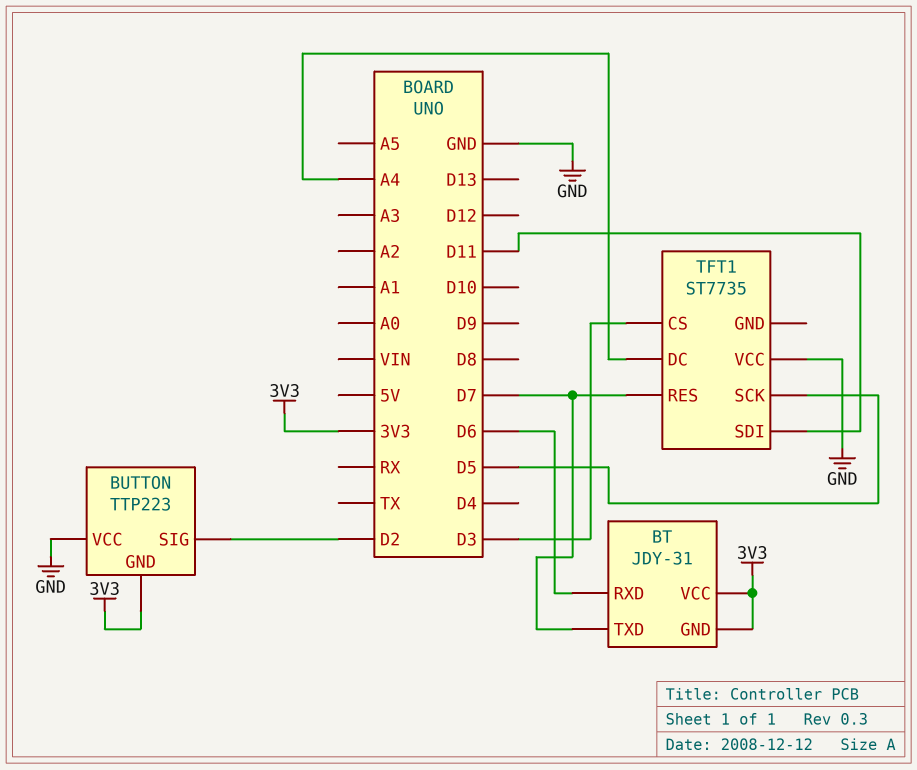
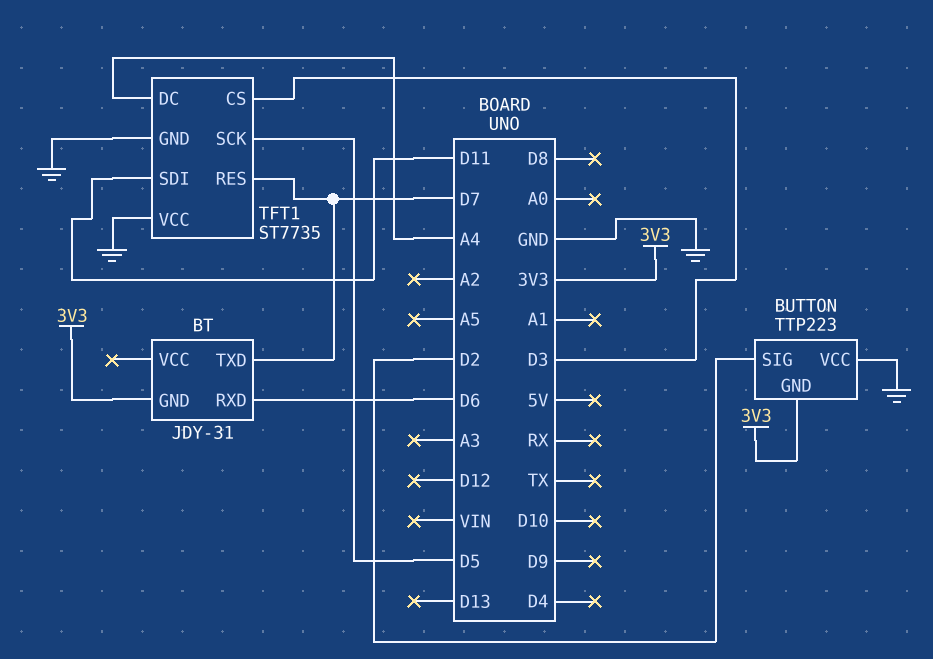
BT pin VCC: 3V3 -> none
TFT1 pin GND: none -> GND

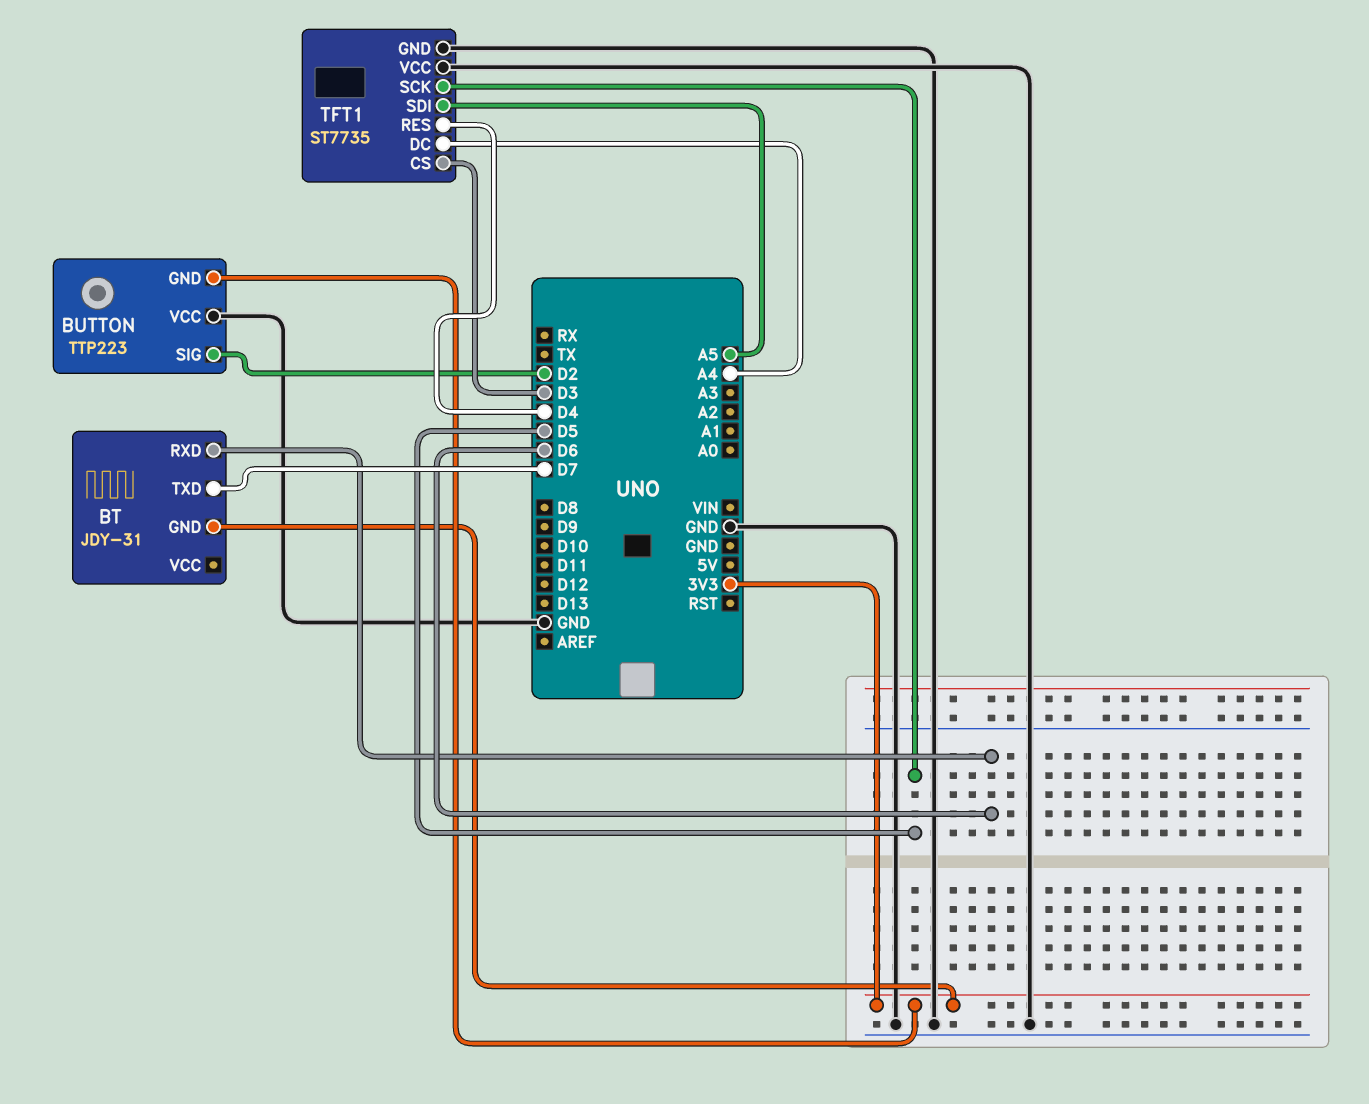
TFT1 pin RES: D7 -> D4
TFT1 pin SDI: D11 -> A5

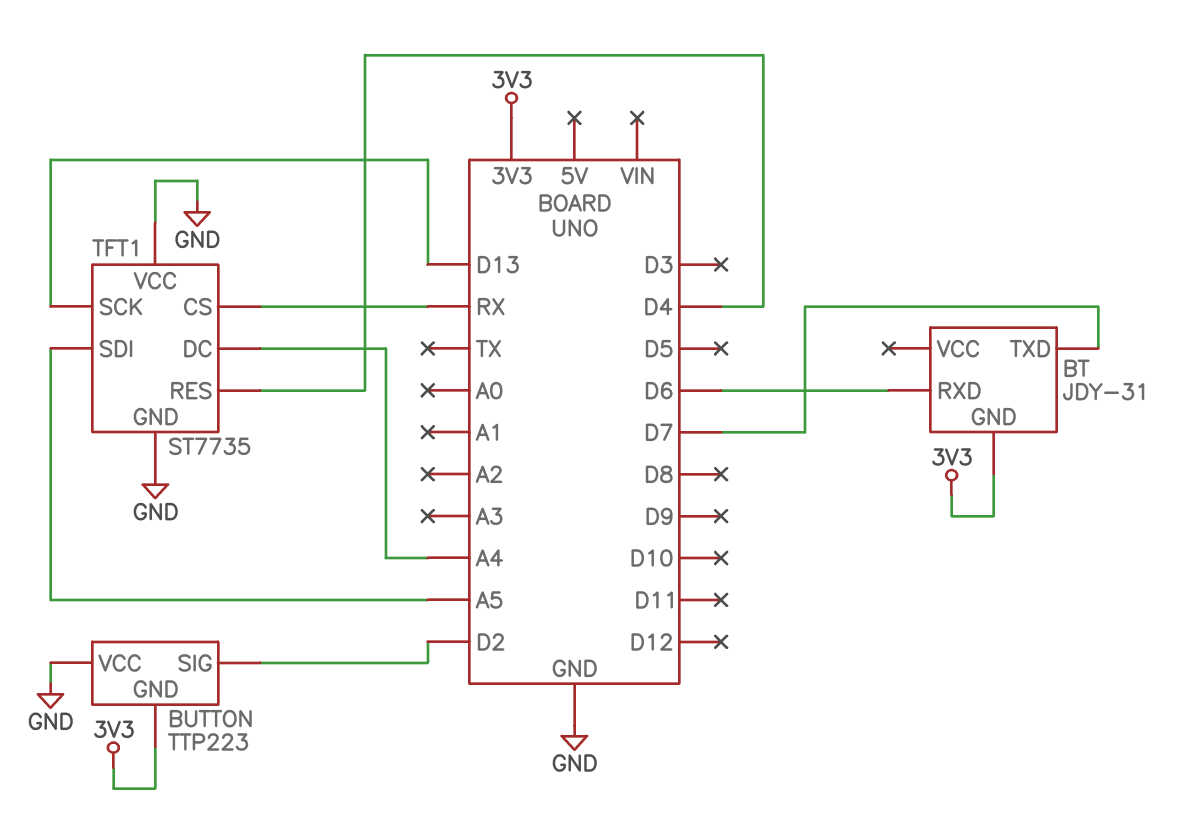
TFT1 pin CS: D3 -> RX
TFT1 pin SCK: D5 -> D13

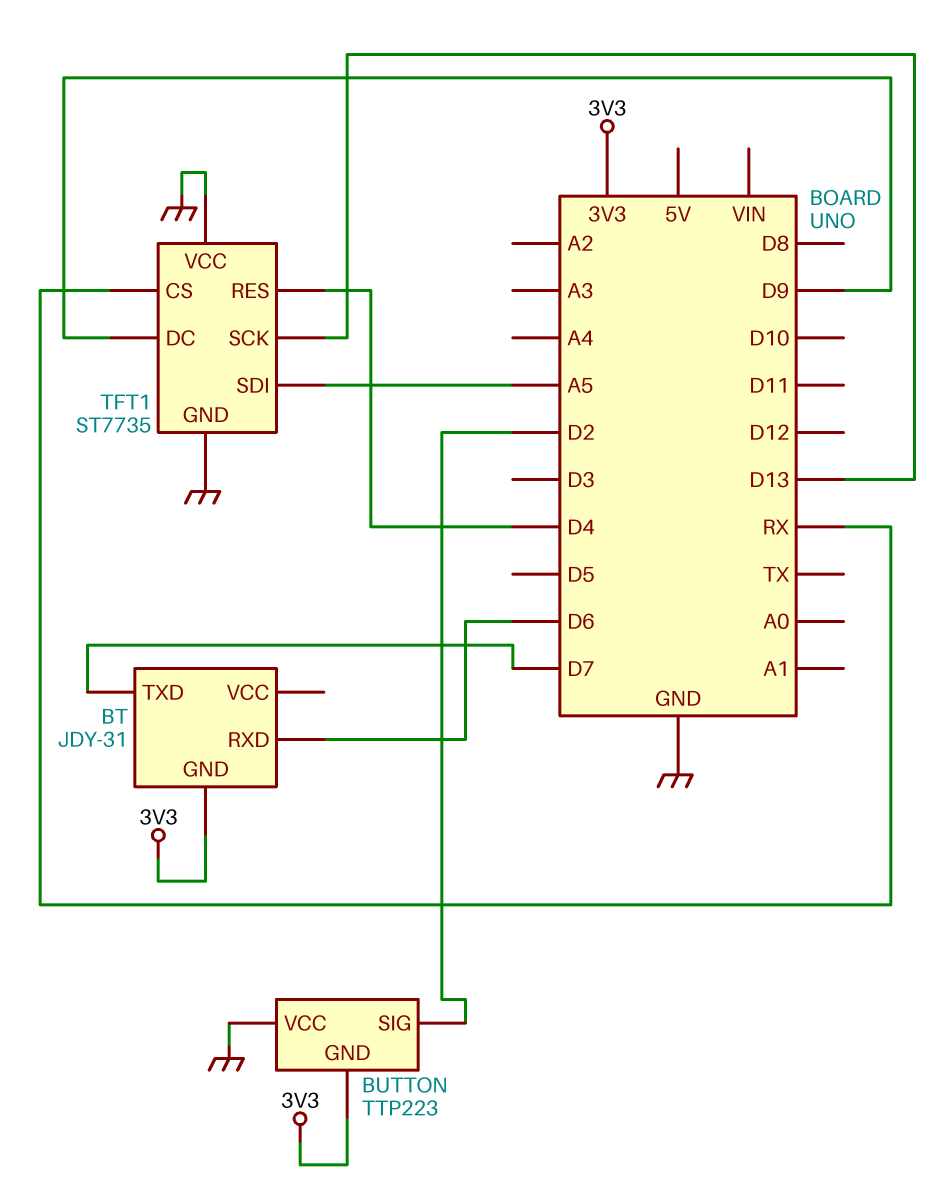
TFT1 pin DC: A4 -> D9

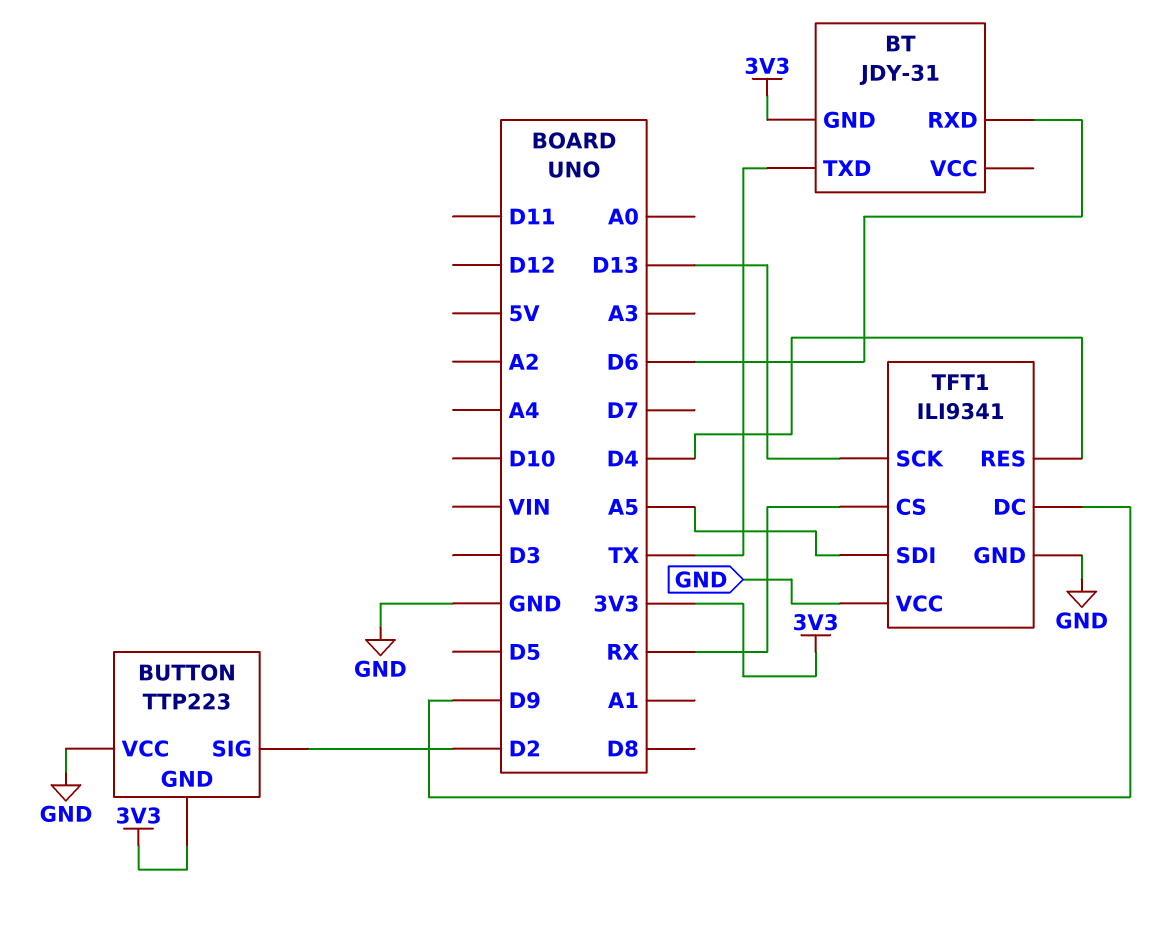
BT pin TXD: D7 -> TX
TFT1: ST7735 -> ILI9341

